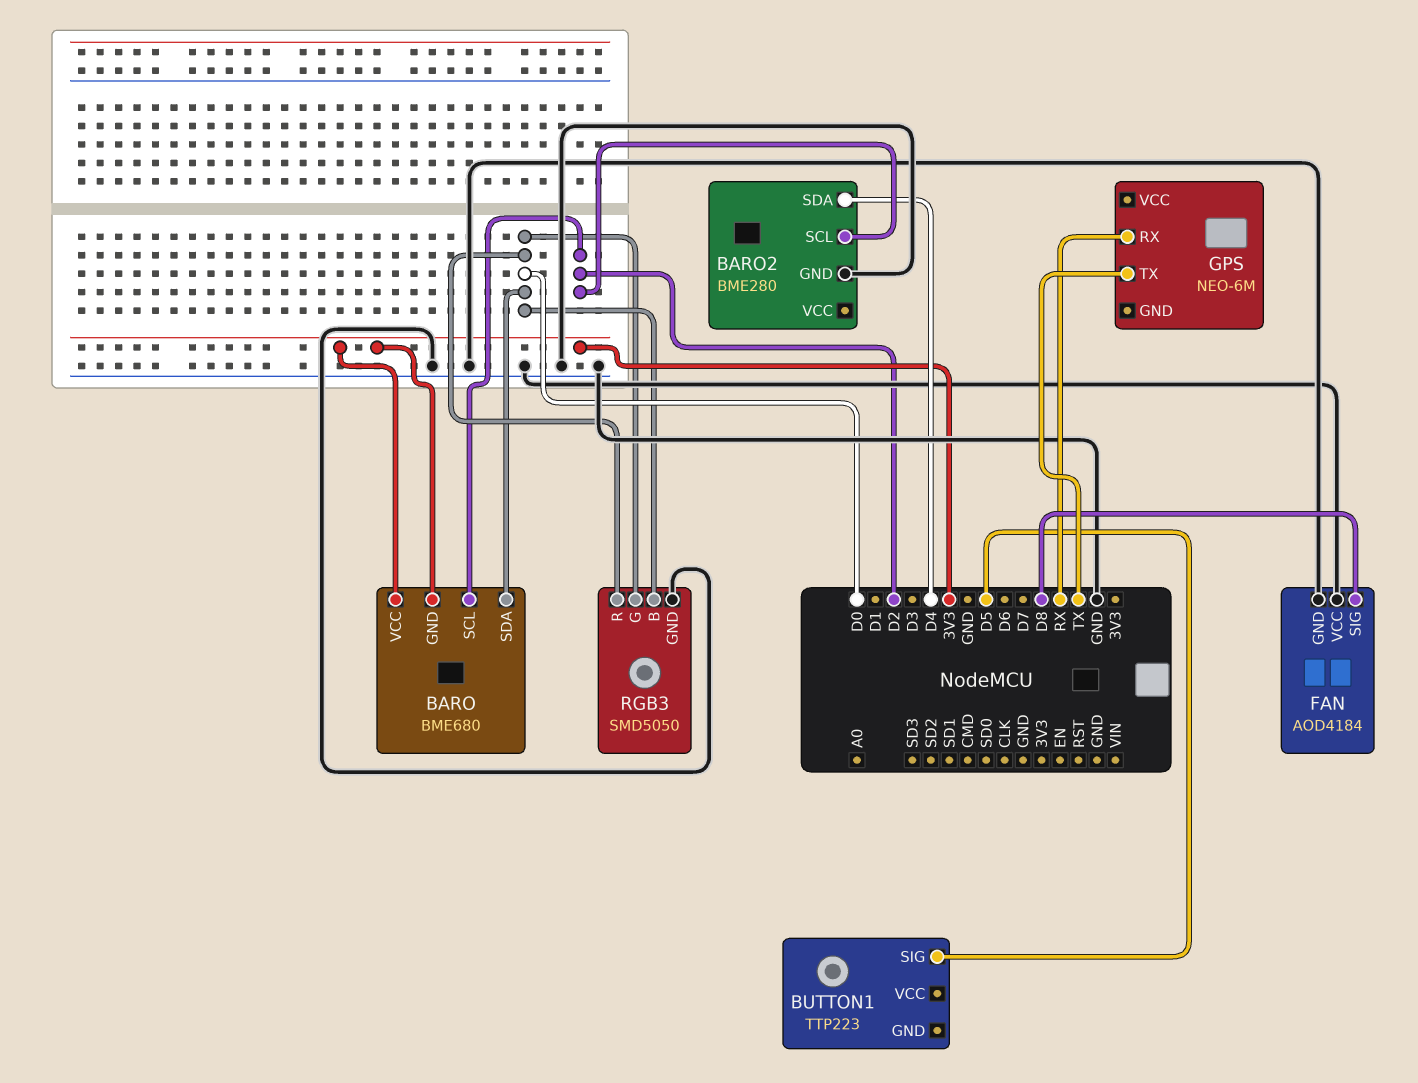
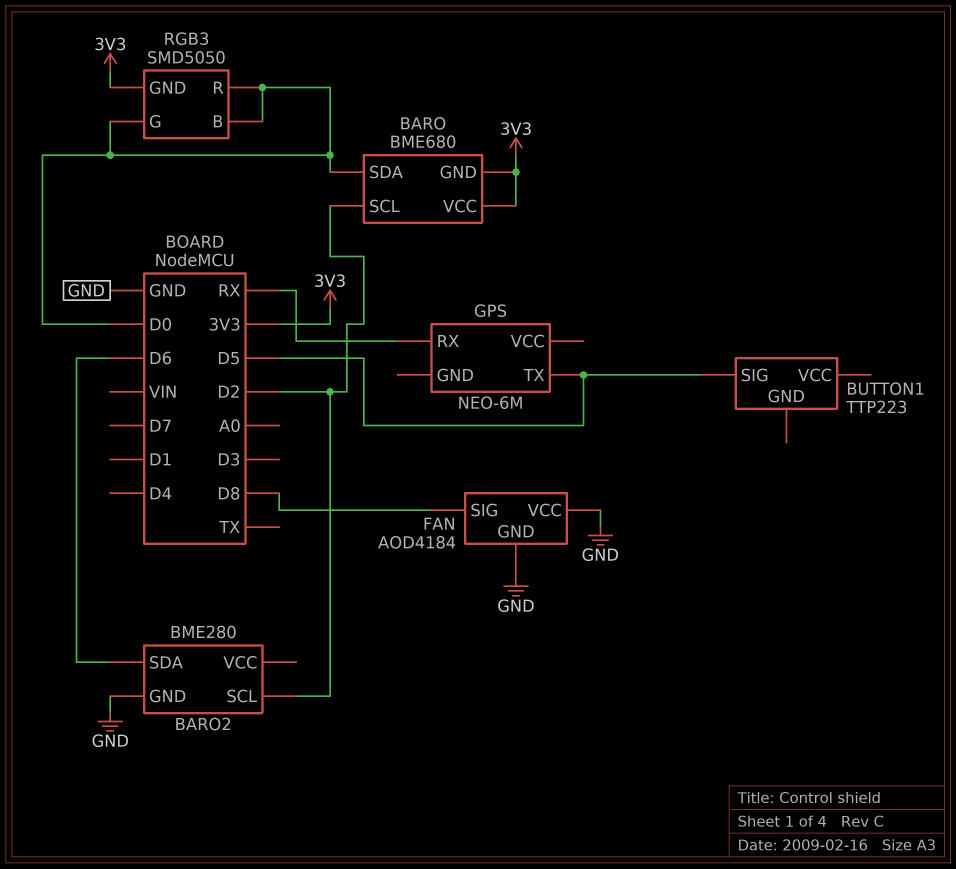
BARO2 pin SDA: D4 -> D6
GPS pin TX: TX -> D5
RGB3 pin GND: GND -> 3V3

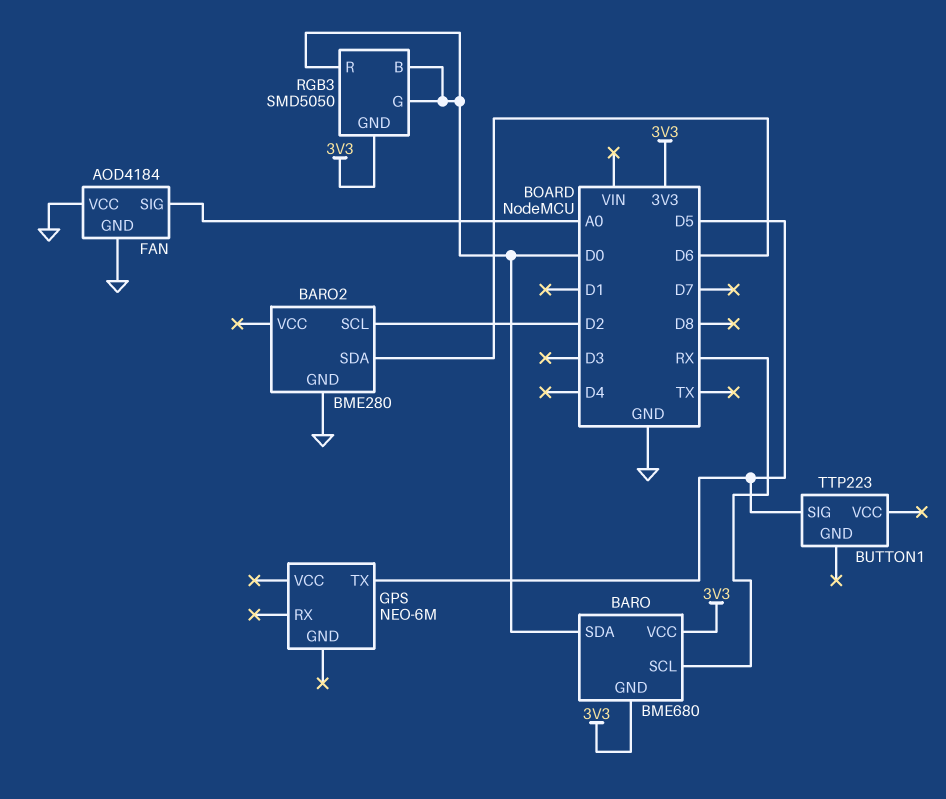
BARO pin SCL: D2 -> RX
FAN pin SIG: D8 -> A0
GPS pin RX: RX -> none

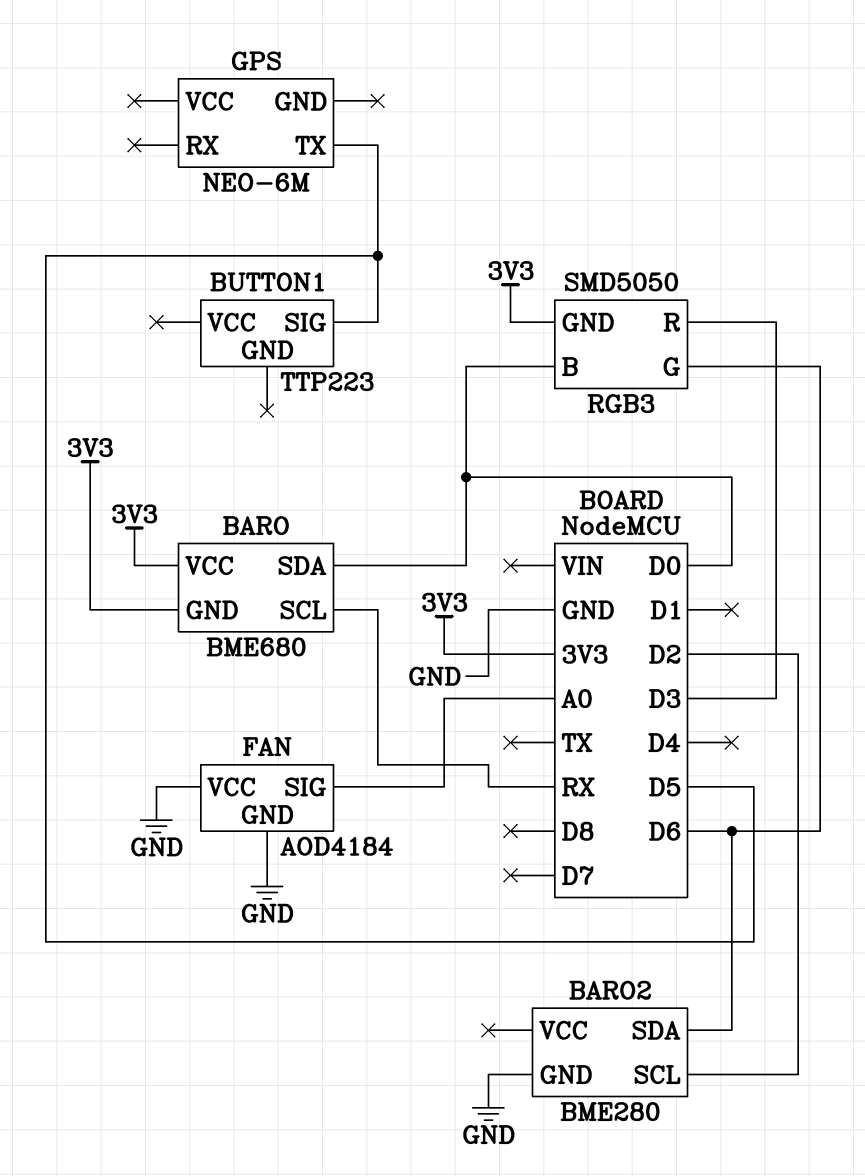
RGB3 pin G: D0 -> D6
RGB3 pin R: D0 -> D3

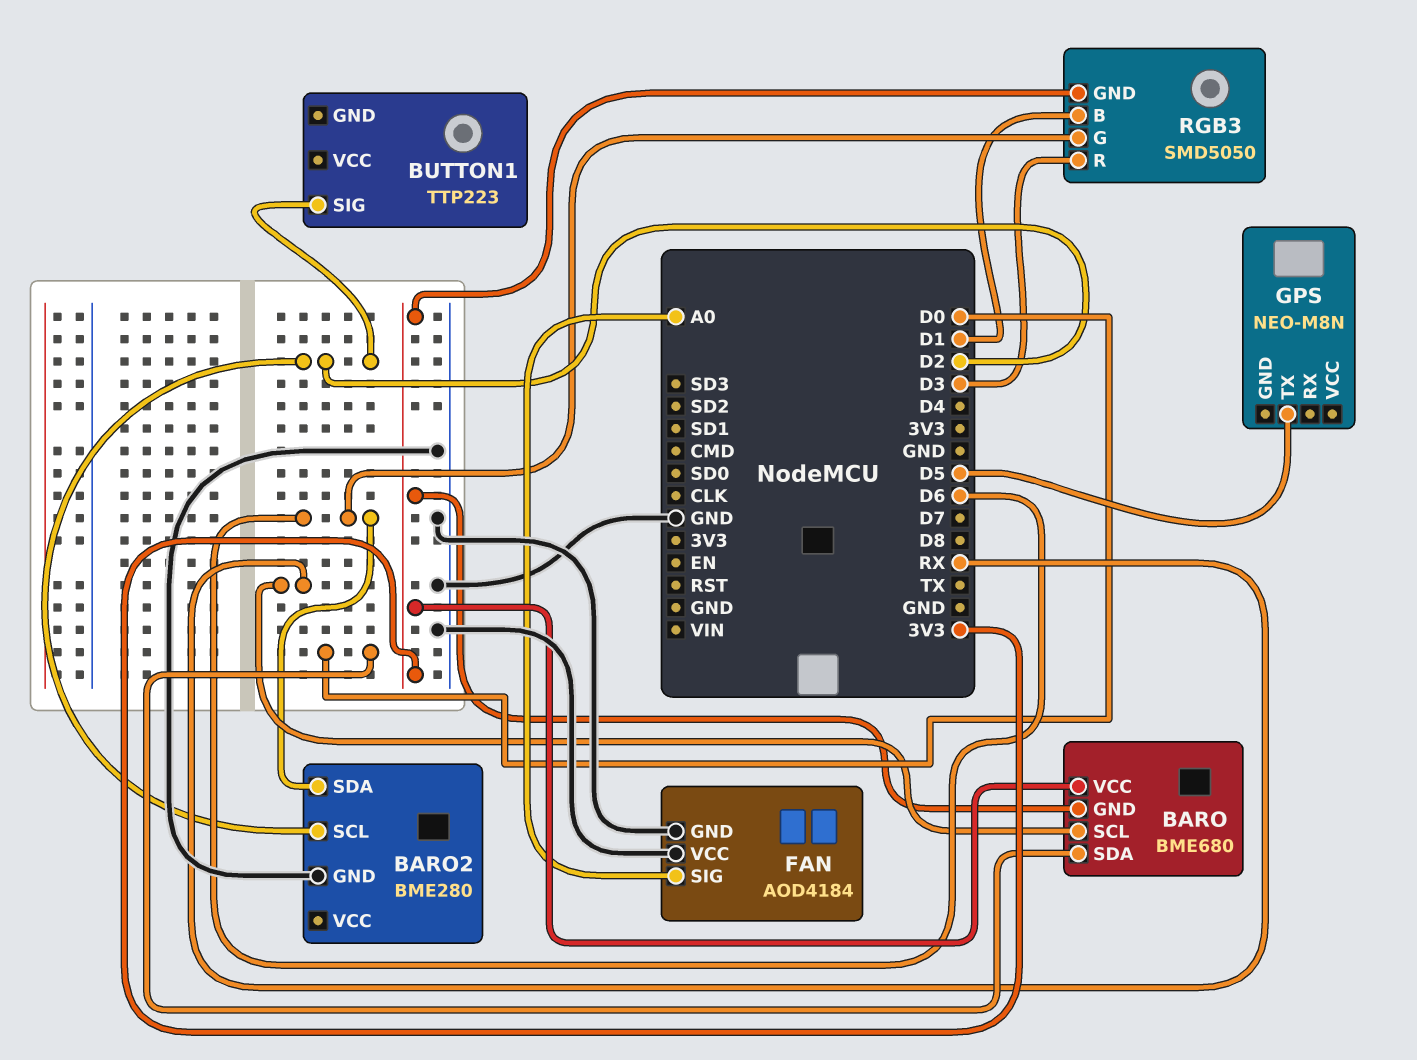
BUTTON1 pin SIG: D5 -> D2
GPS: NEO-6M -> NEO-M8N
RGB3 pin B: D0 -> D1

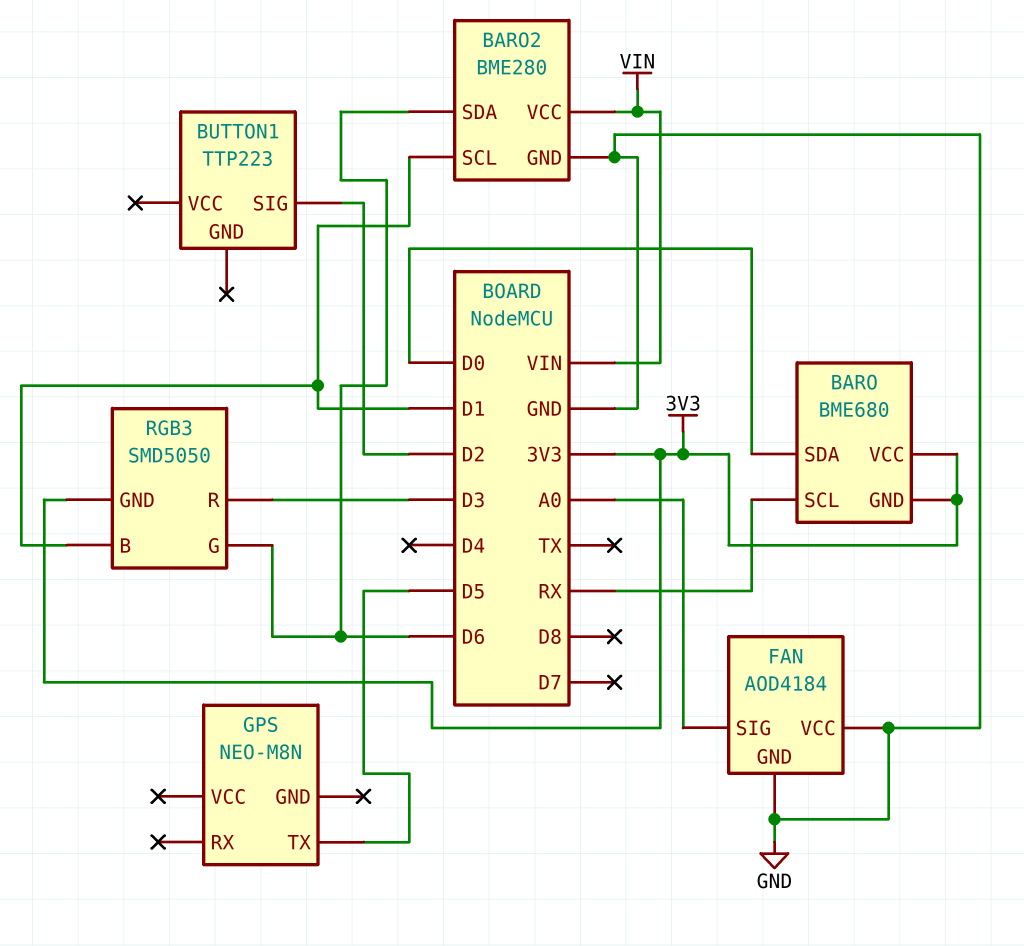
BARO2 pin SCL: D2 -> D1
BARO2 pin VCC: none -> VIN

